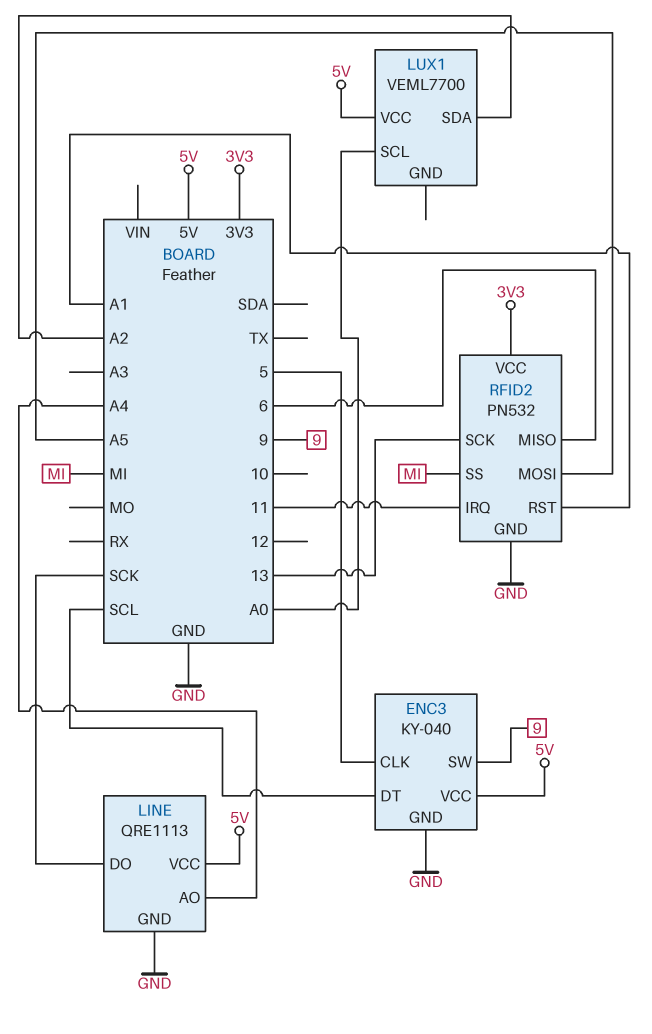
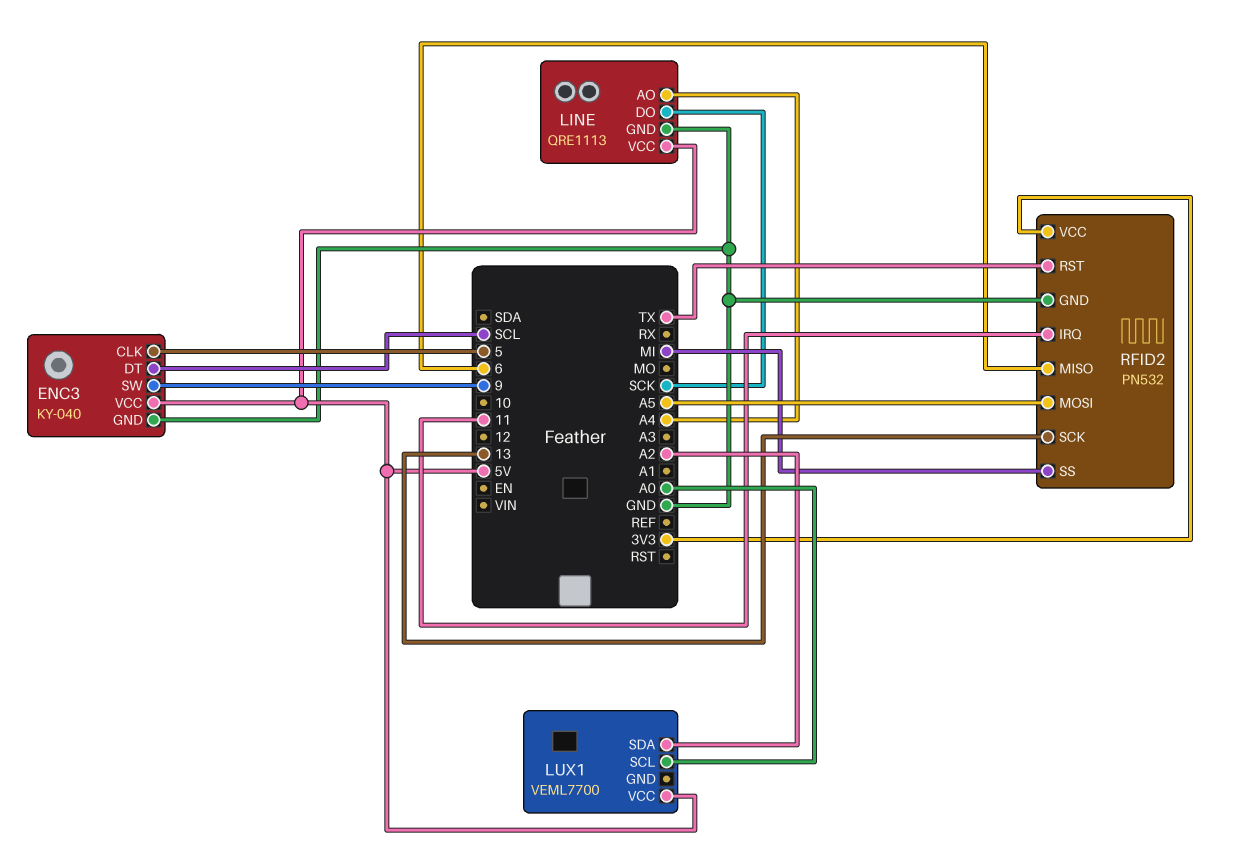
RFID2 pin RST: A1 -> TX

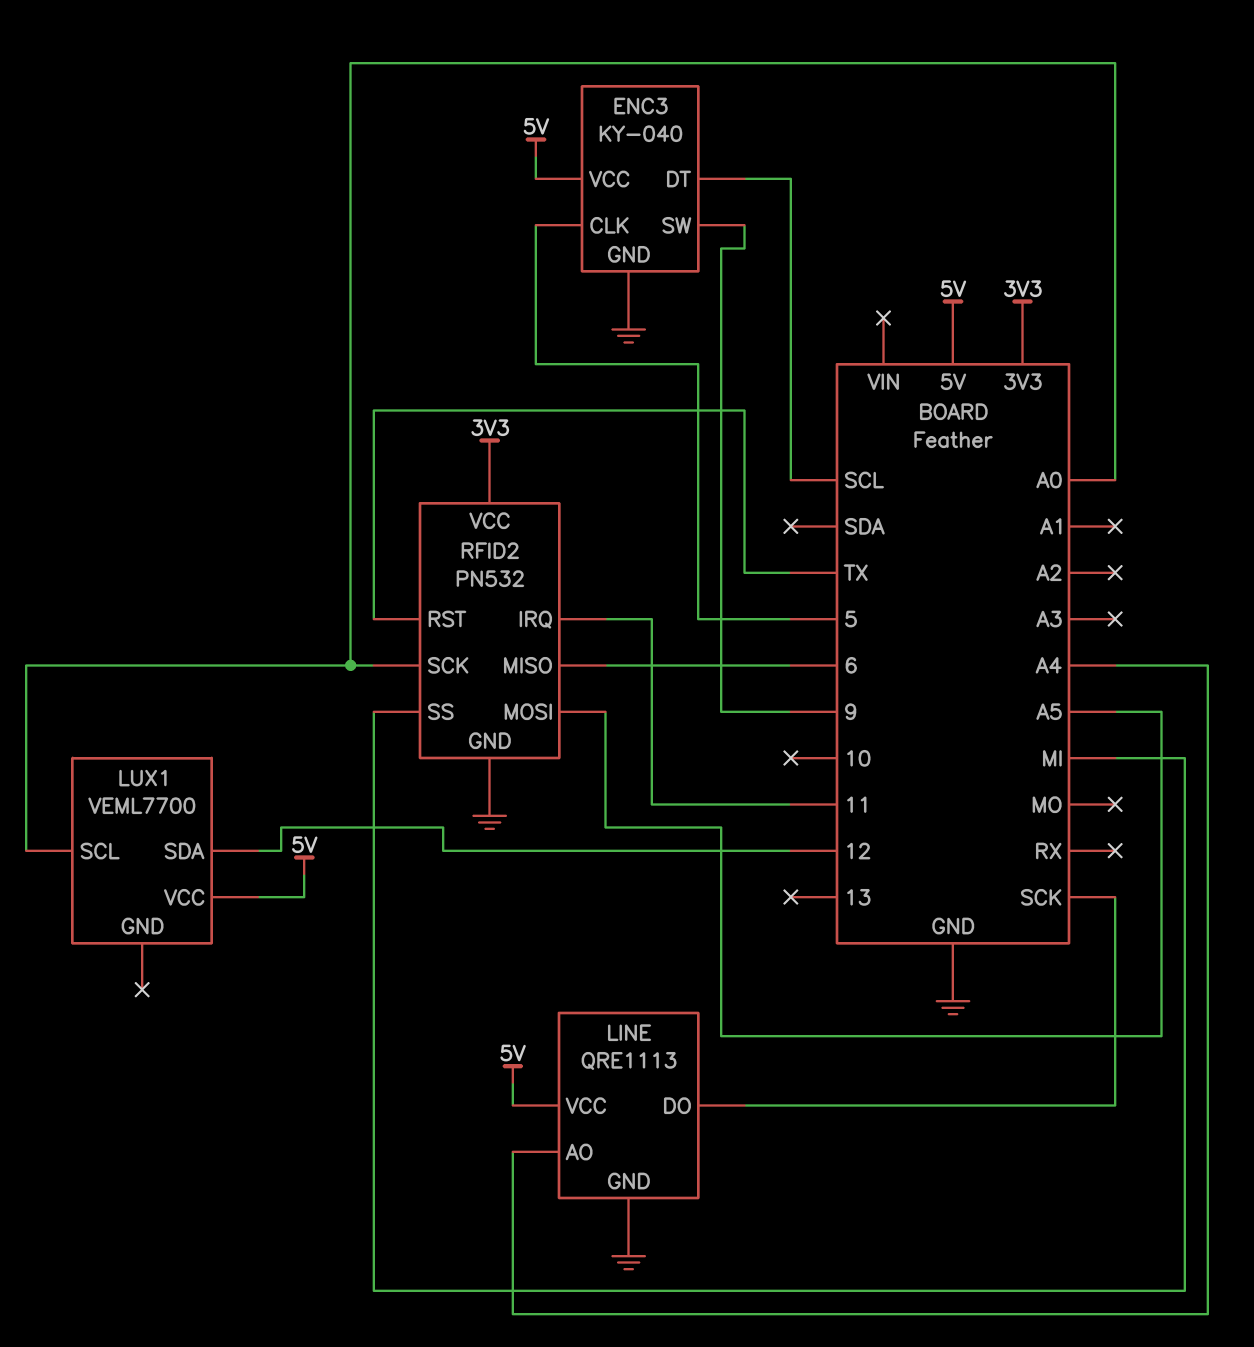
LUX1 pin SDA: A2 -> 12
RFID2 pin SCK: 13 -> A0

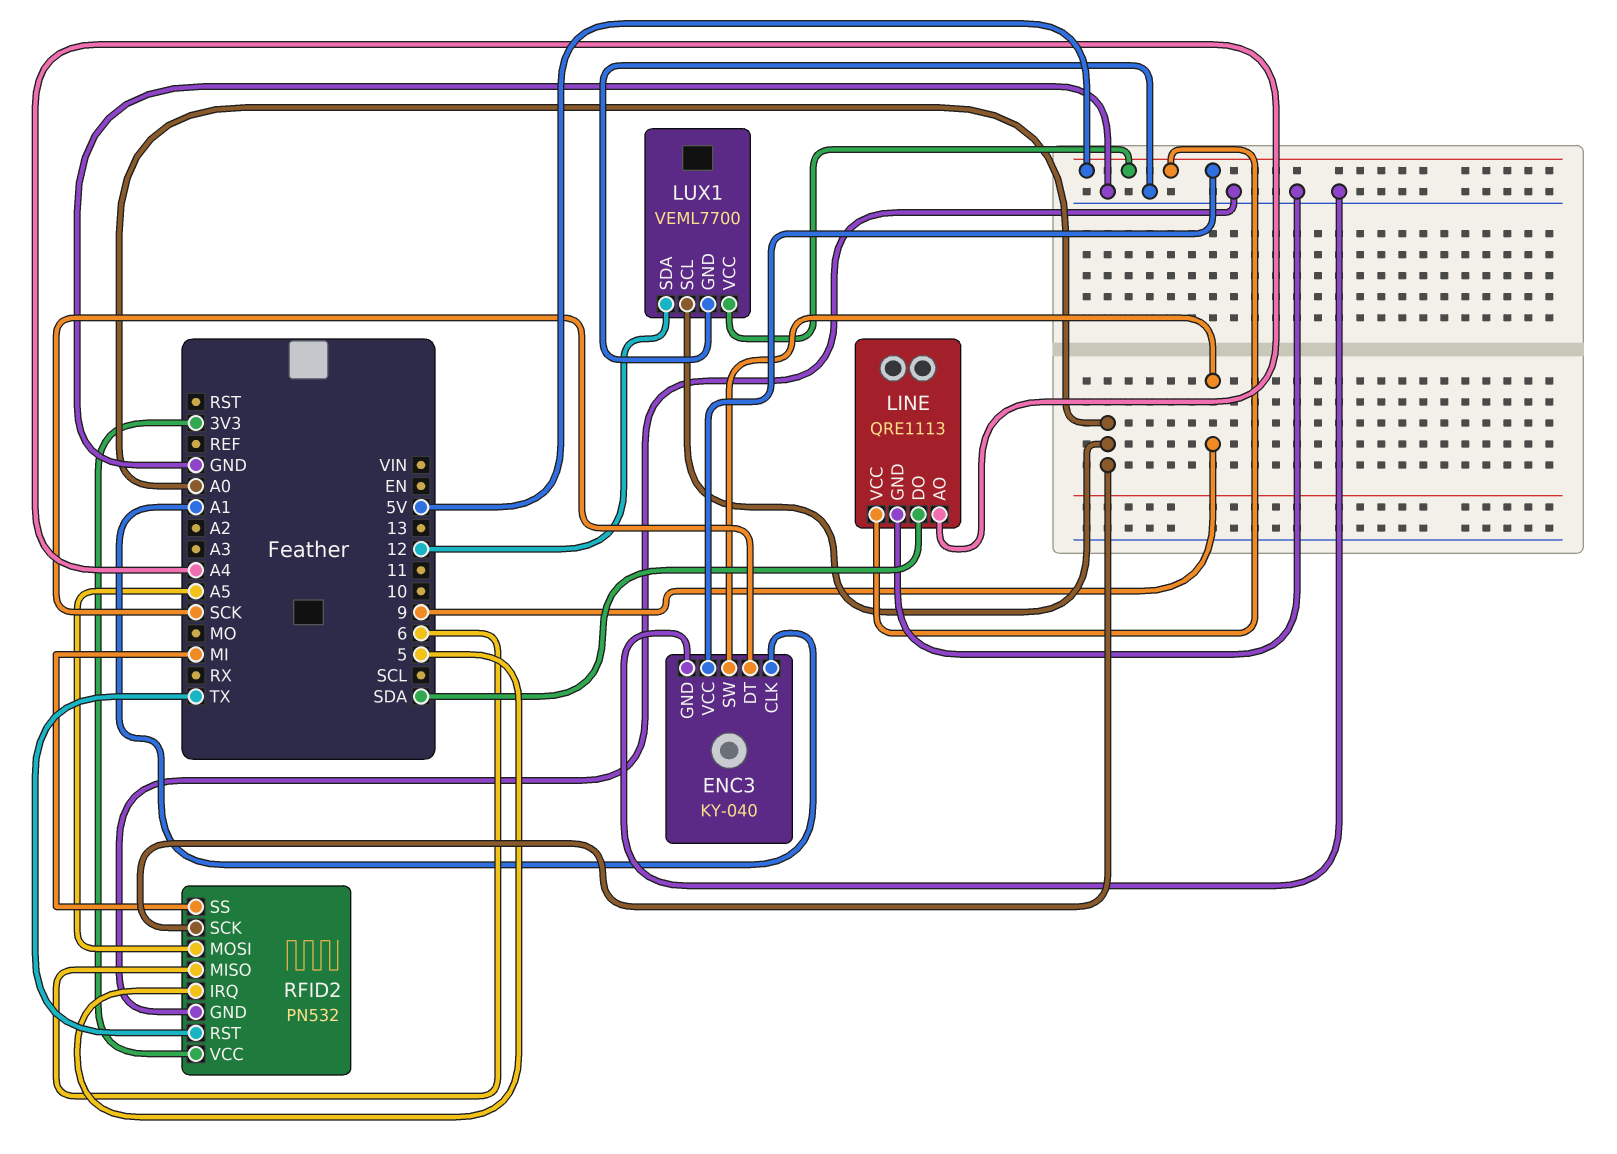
ENC3 pin CLK: 5 -> A1
ENC3 pin DT: SCL -> SCK
LINE pin DO: SCK -> SDA
LUX1 pin GND: none -> GND
RFID2 pin IRQ: 11 -> 5

